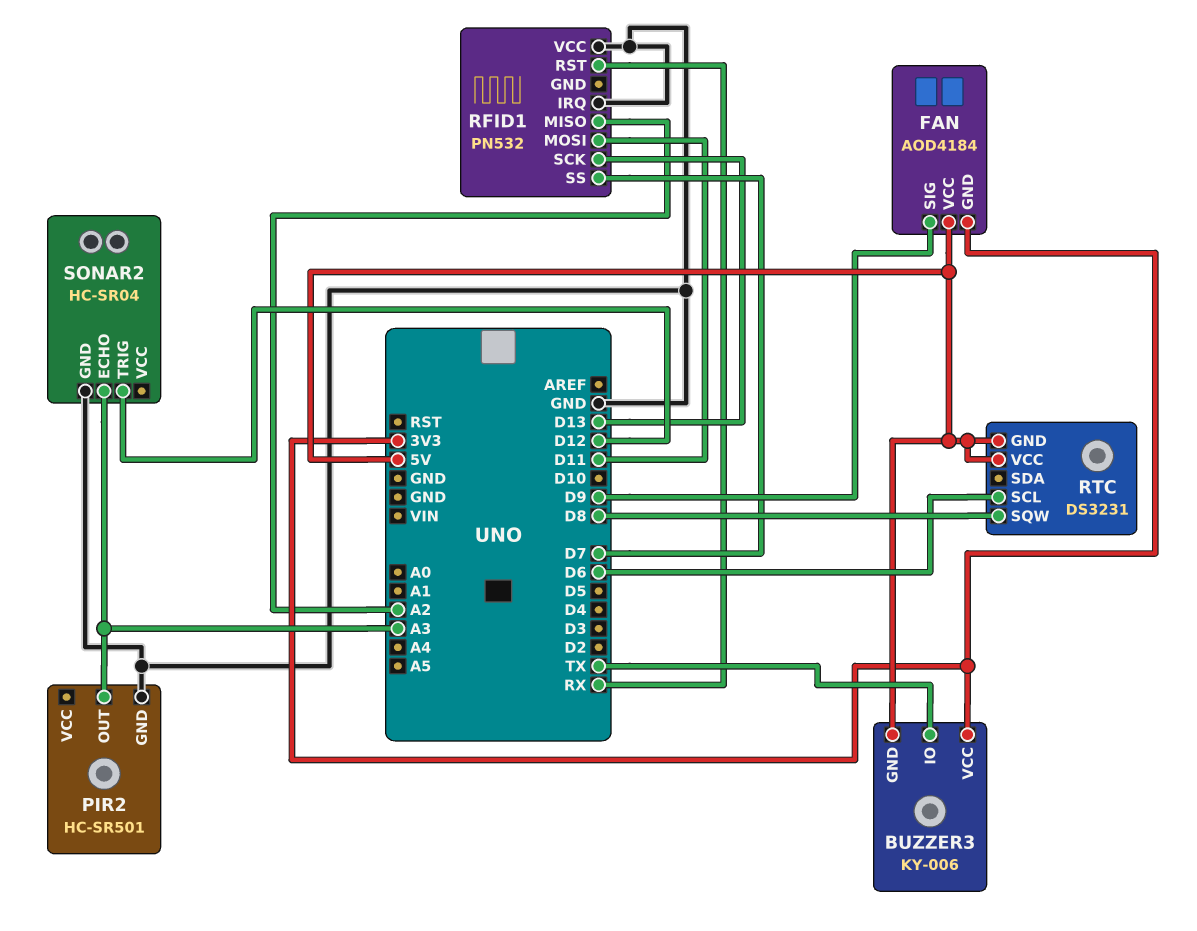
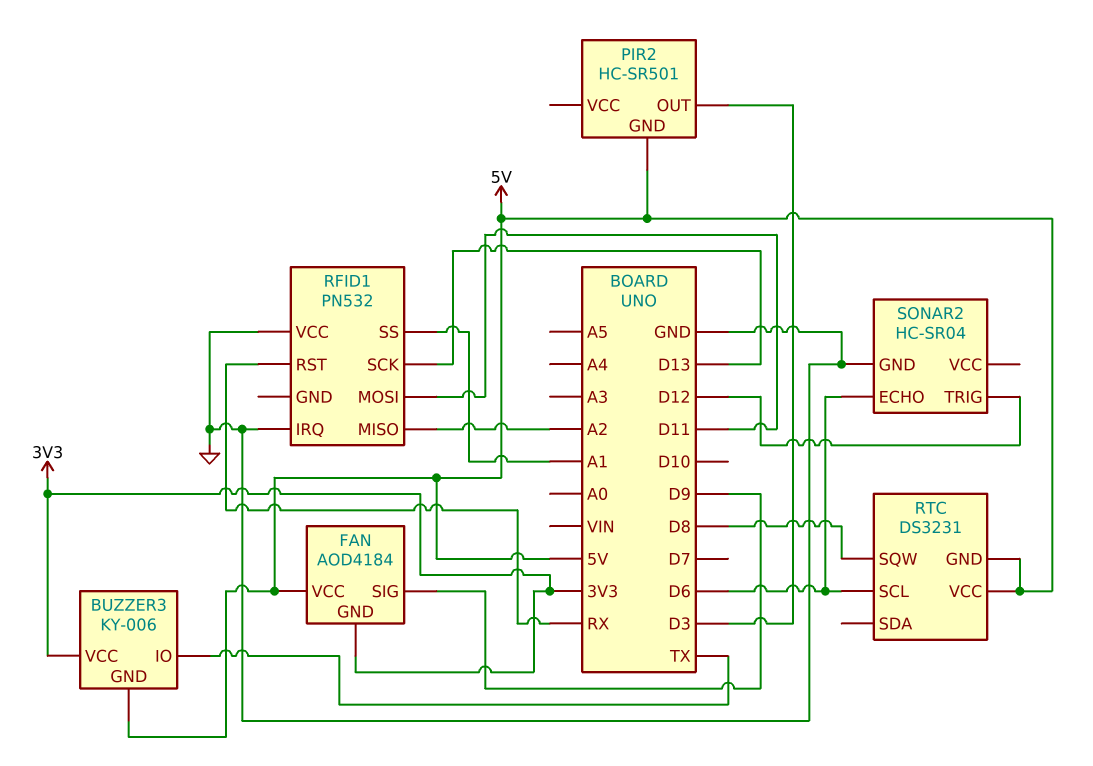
PIR2 pin GND: GND -> 5V
PIR2 pin OUT: A3 -> D3
RFID1 pin SS: D7 -> A1
SONAR2 pin ECHO: A3 -> D6

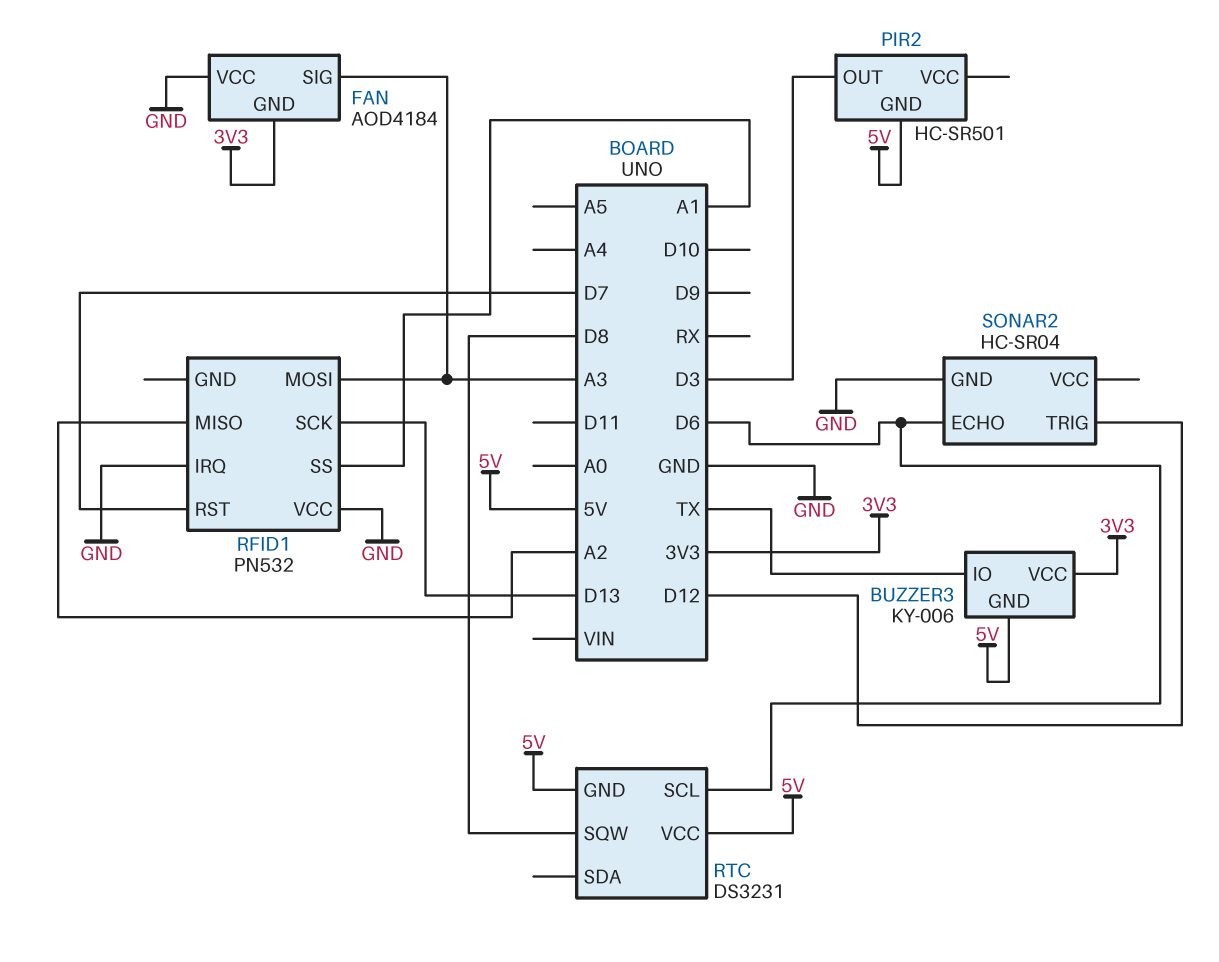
FAN pin SIG: D9 -> A3
FAN pin VCC: 5V -> GND
RFID1 pin MOSI: D11 -> A3
RFID1 pin RST: RX -> D7

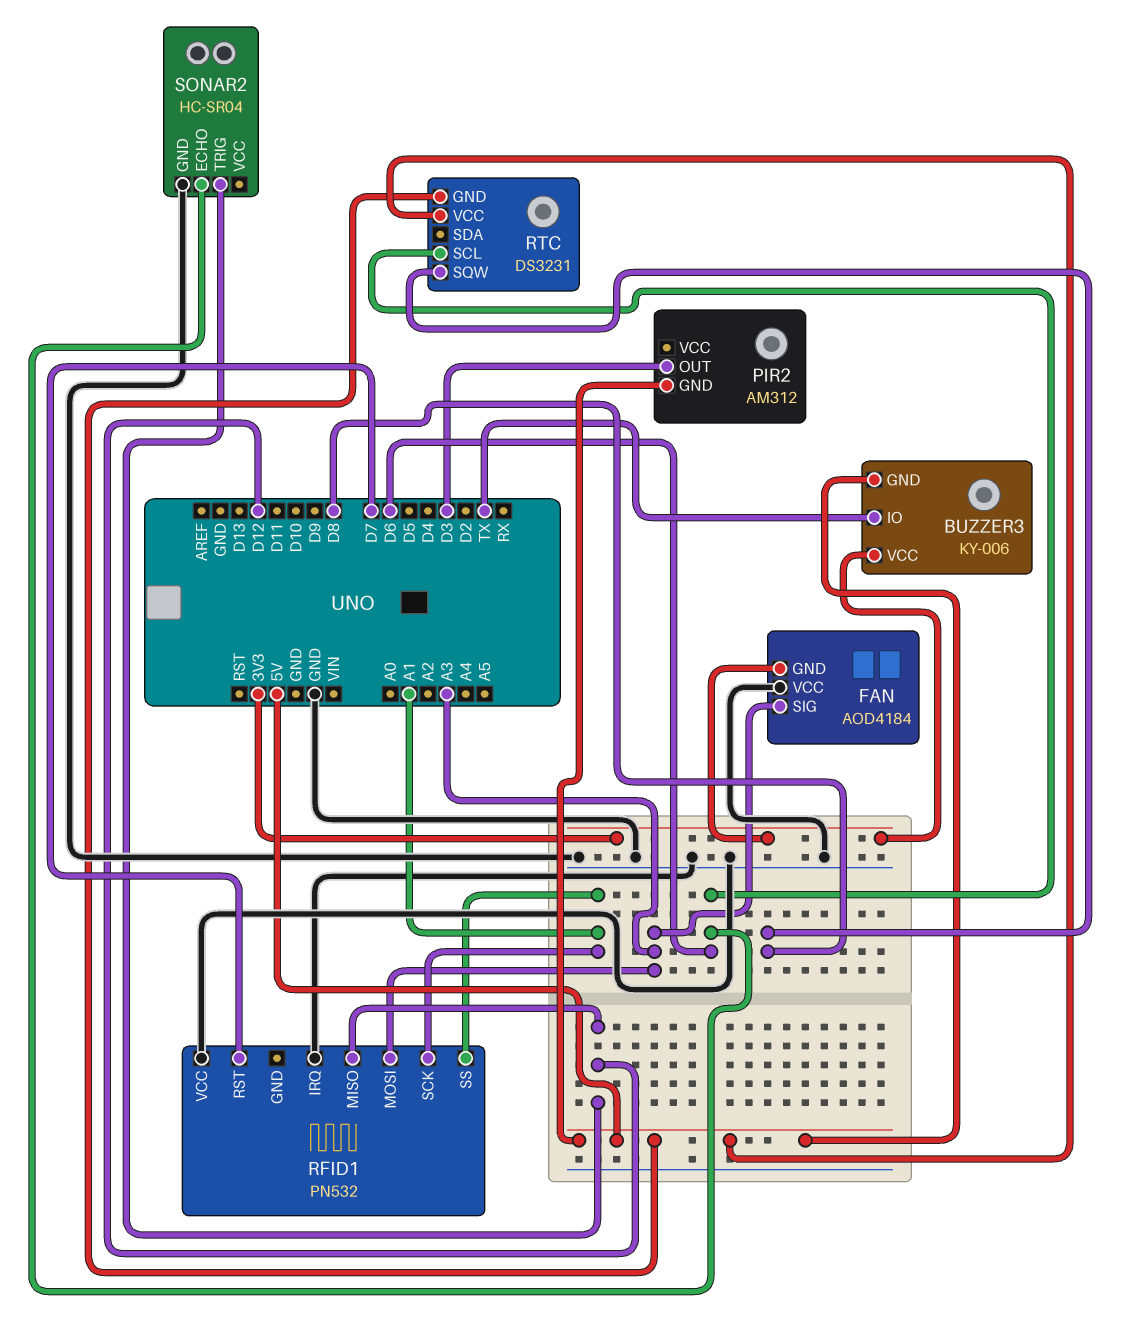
PIR2: HC-SR501 -> AM312
RFID1 pin MISO: A2 -> D12
RFID1 pin SCK: D13 -> A1

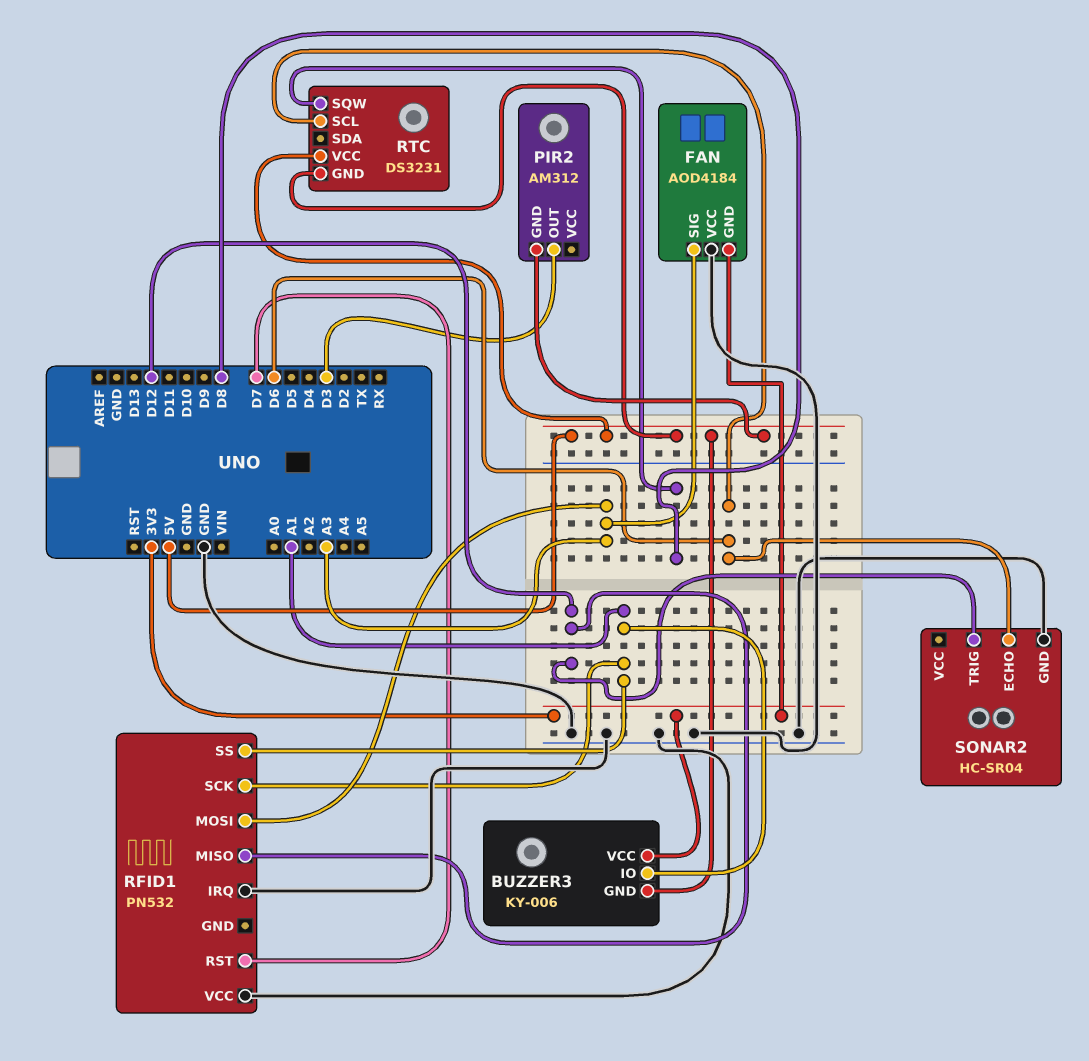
BUZZER3 pin IO: TX -> A1

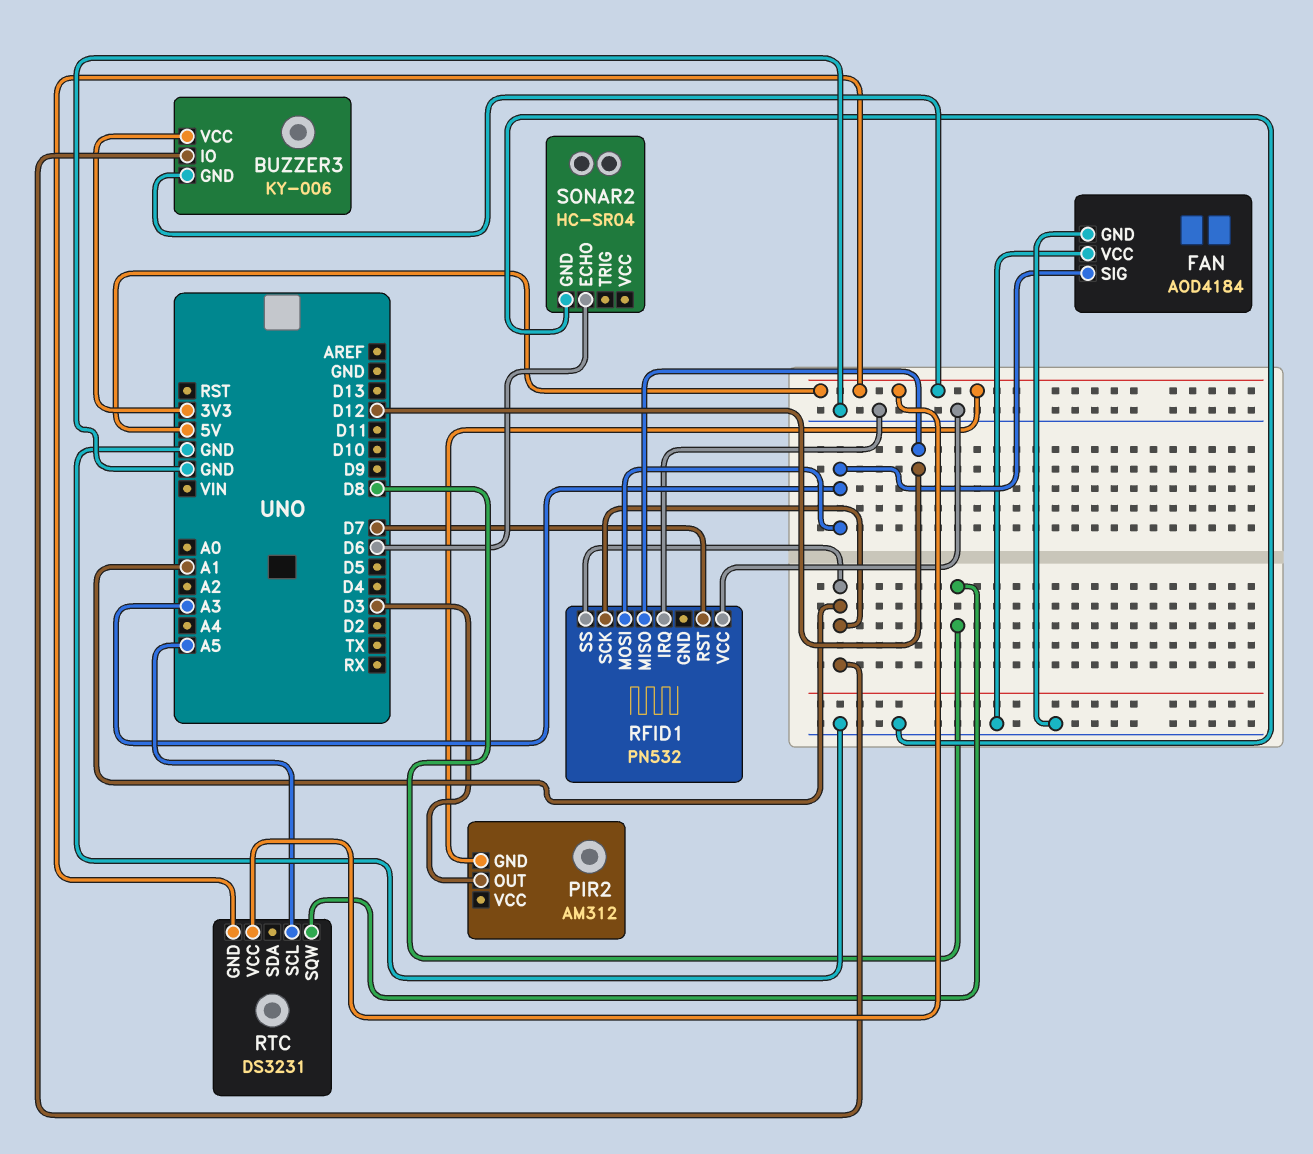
FAN pin GND: 3V3 -> GND
RTC pin SCL: D6 -> A5
SONAR2 pin TRIG: D12 -> none

